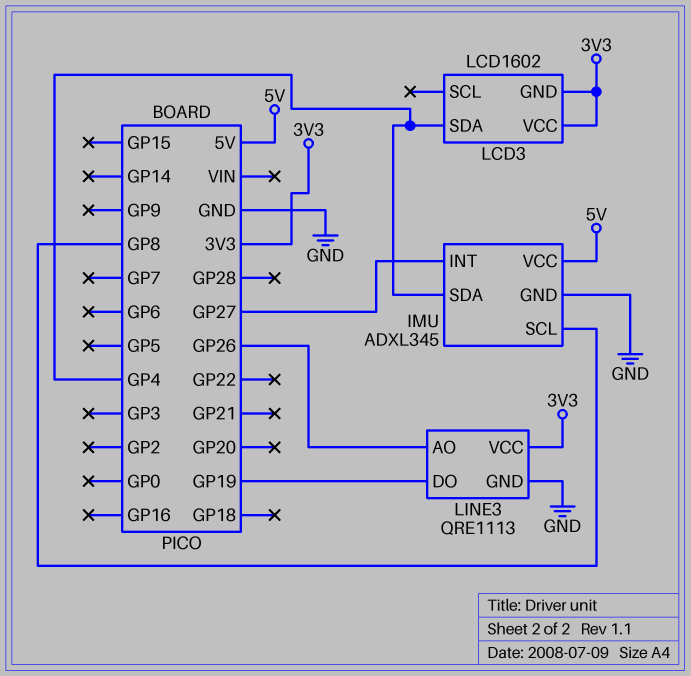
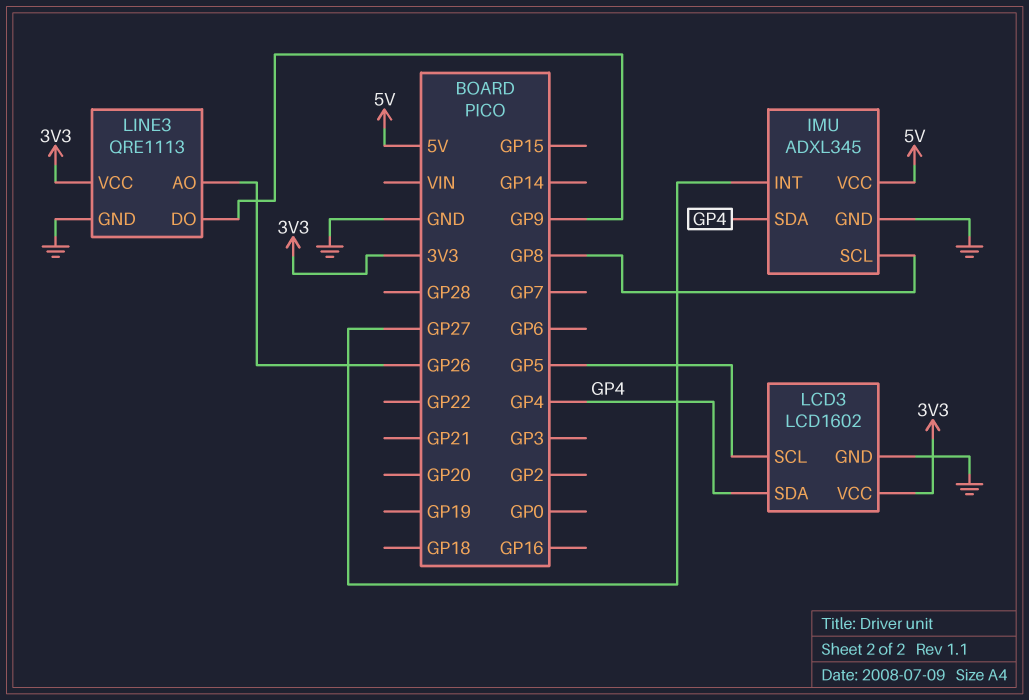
LCD3 pin GND: 3V3 -> GND
LCD3 pin SCL: none -> GP5
LINE3 pin DO: GP19 -> GP9

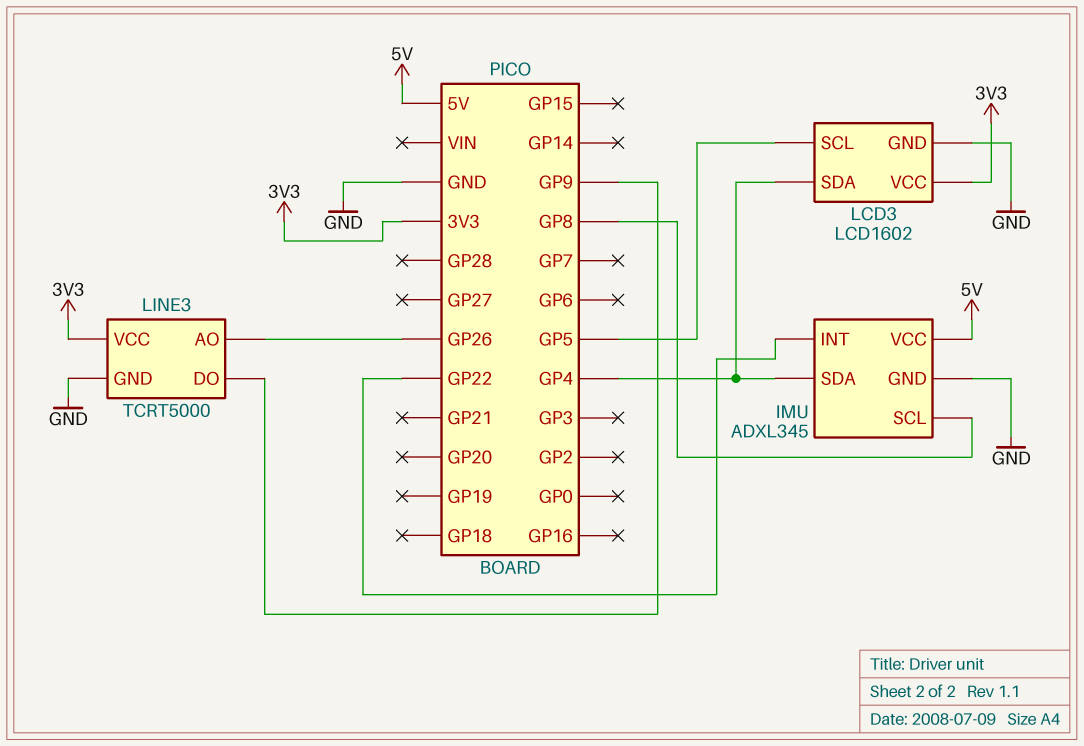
IMU pin INT: GP27 -> GP22
LINE3: QRE1113 -> TCRT5000

